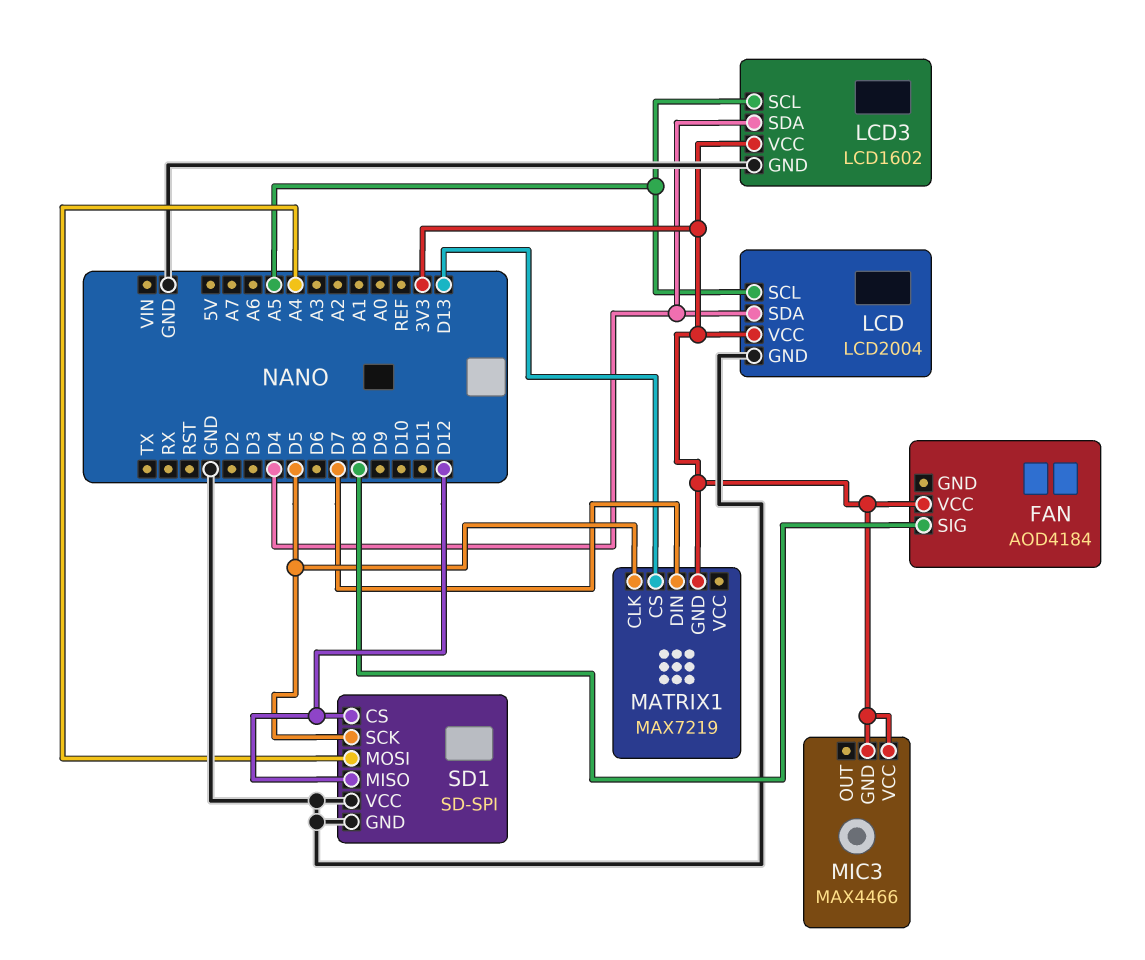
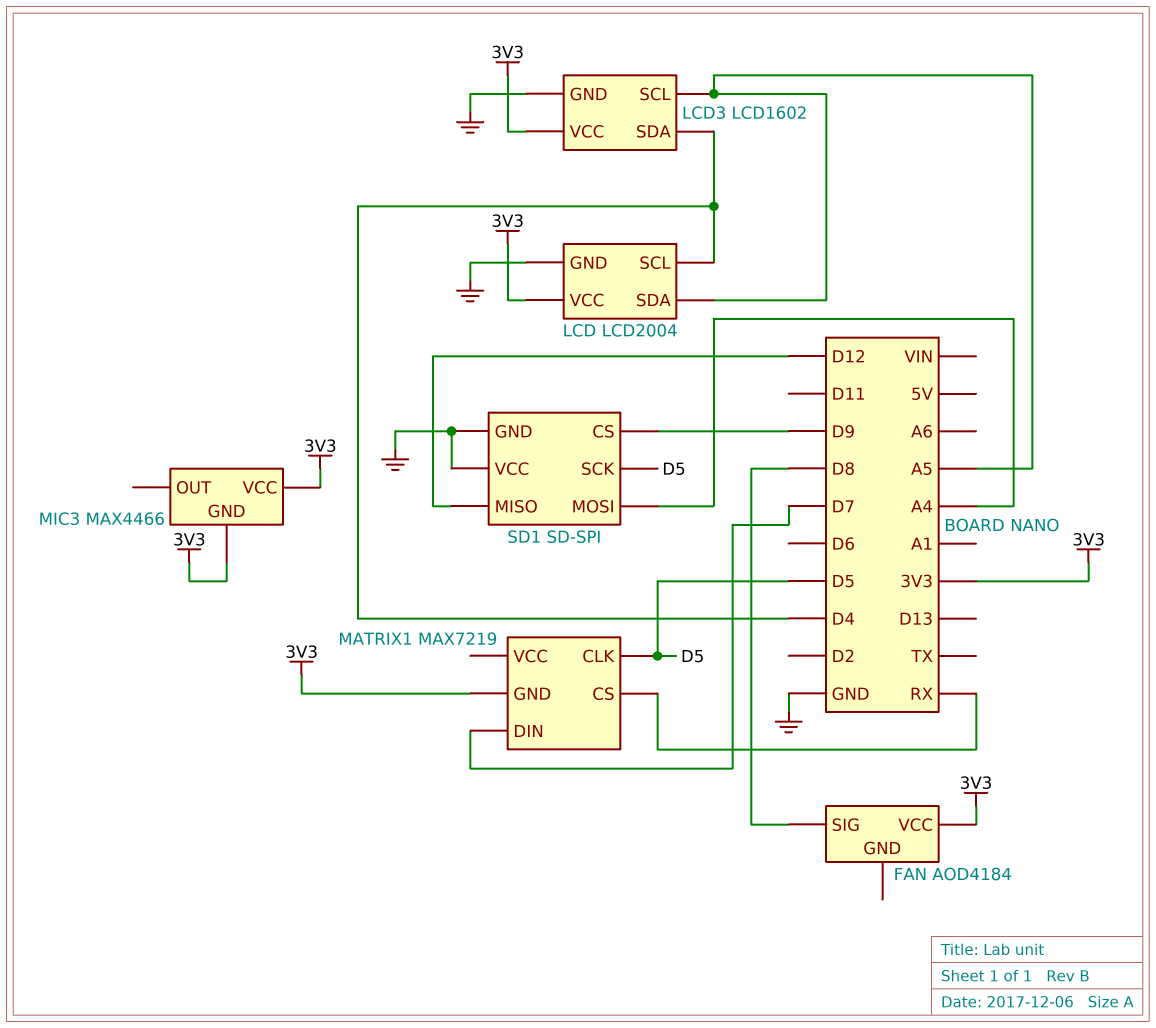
LCD pin SCL: A5 -> D4
LCD pin SDA: D4 -> A5
MATRIX1 pin CS: D13 -> RX
SD1 pin CS: D12 -> D9

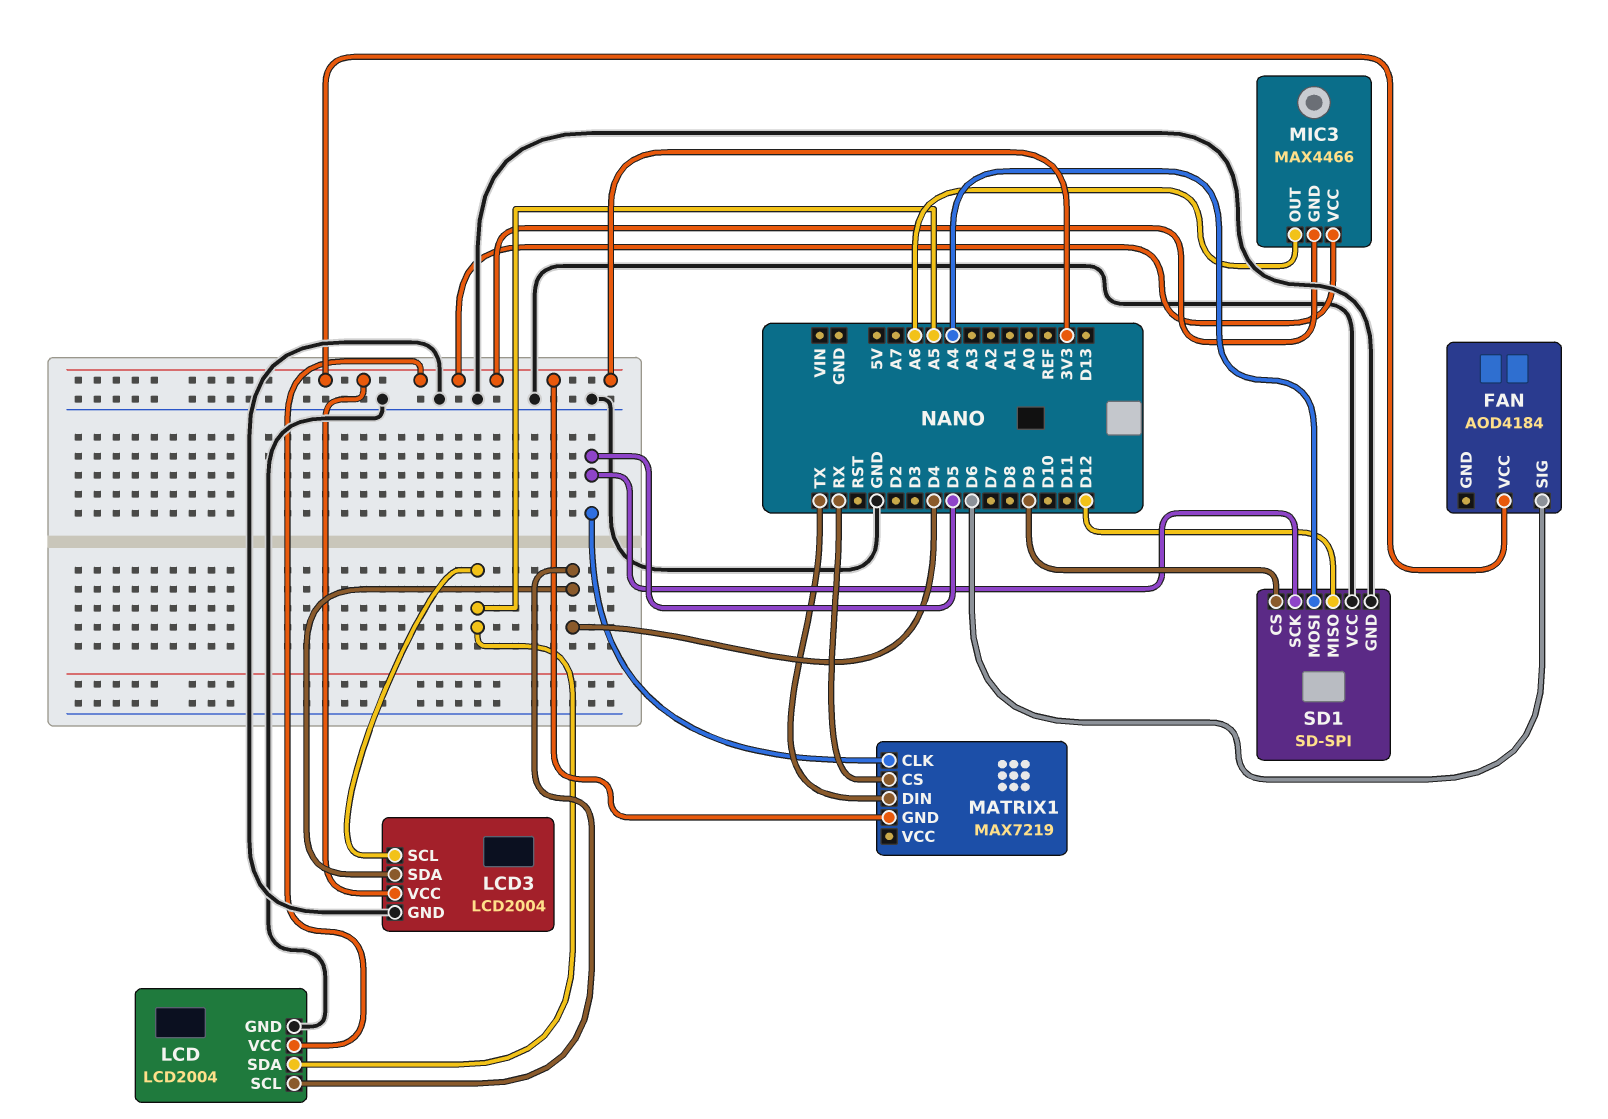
FAN pin SIG: D8 -> D6
LCD3: LCD1602 -> LCD2004
MATRIX1 pin DIN: D7 -> TX
MIC3 pin OUT: none -> A6

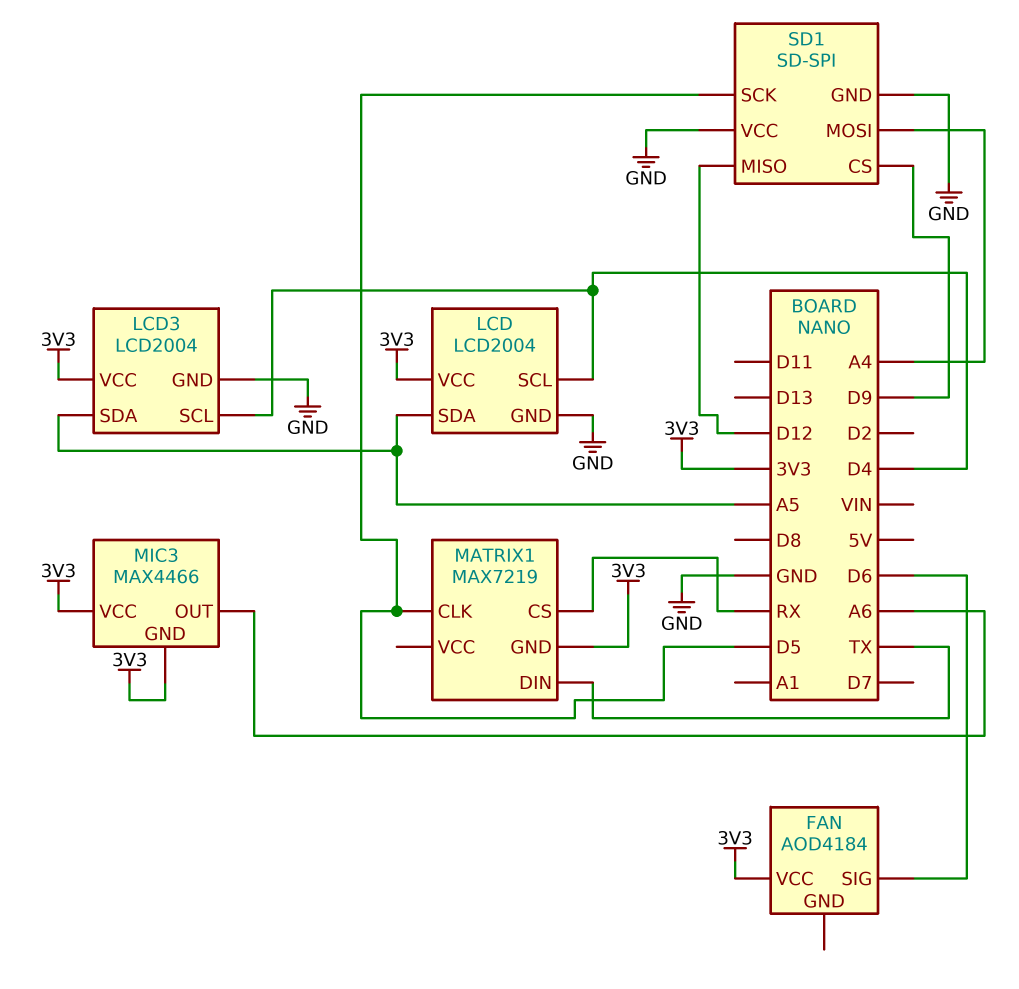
LCD3 pin SCL: A5 -> D4
LCD3 pin SDA: D4 -> A5

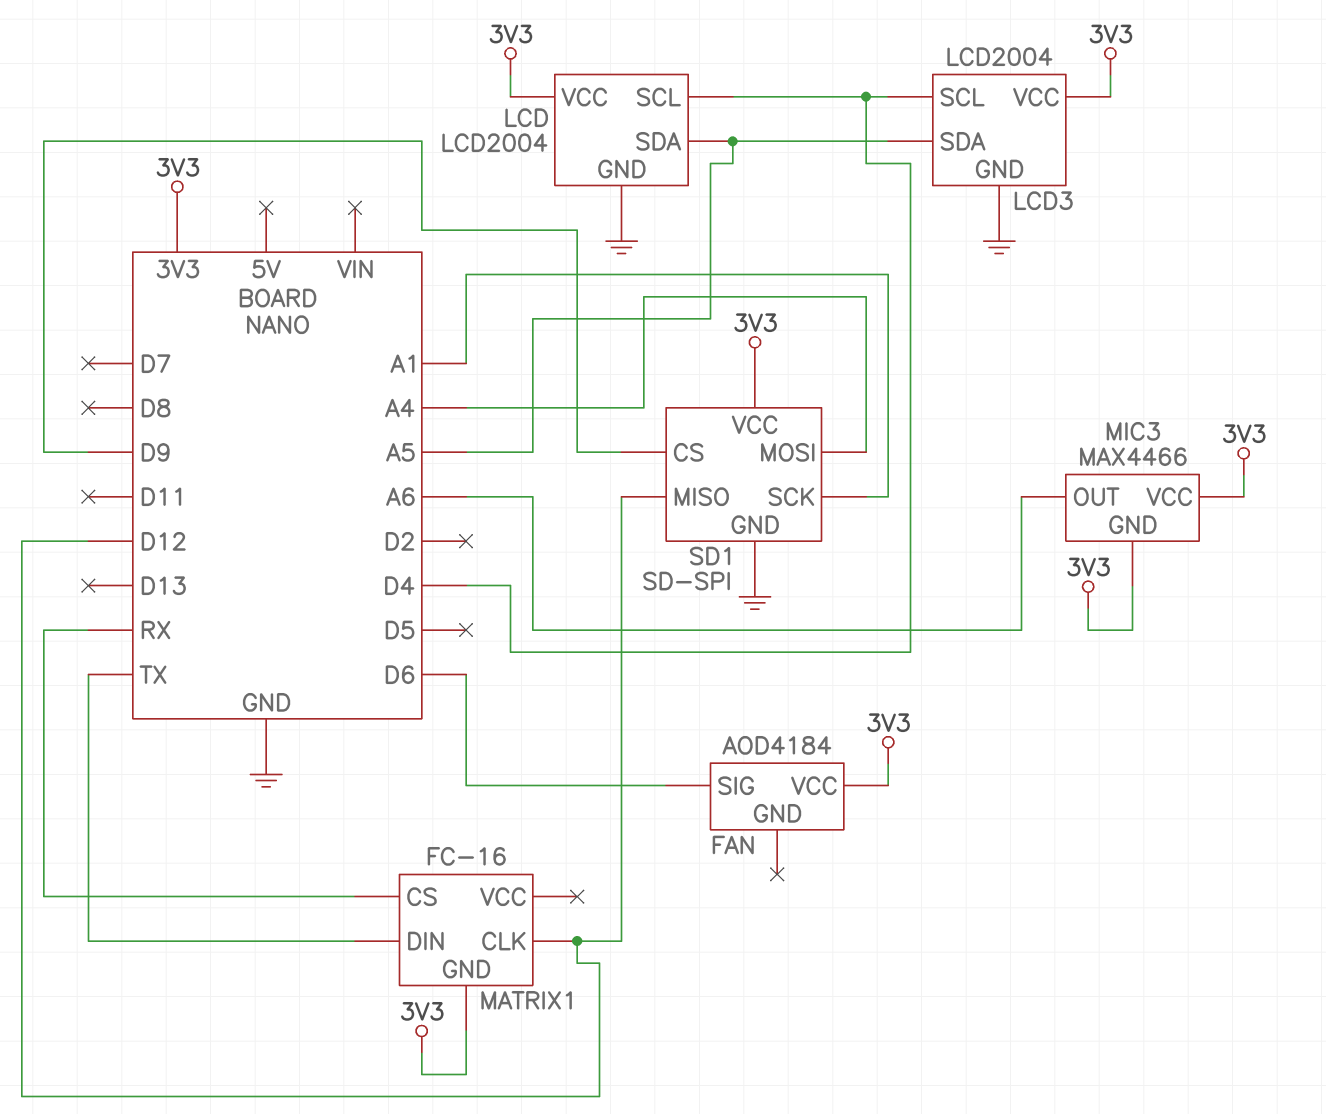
MATRIX1: MAX7219 -> FC-16
MATRIX1 pin CLK: D5 -> D12
SD1 pin SCK: D5 -> A1
SD1 pin VCC: GND -> 3V3

